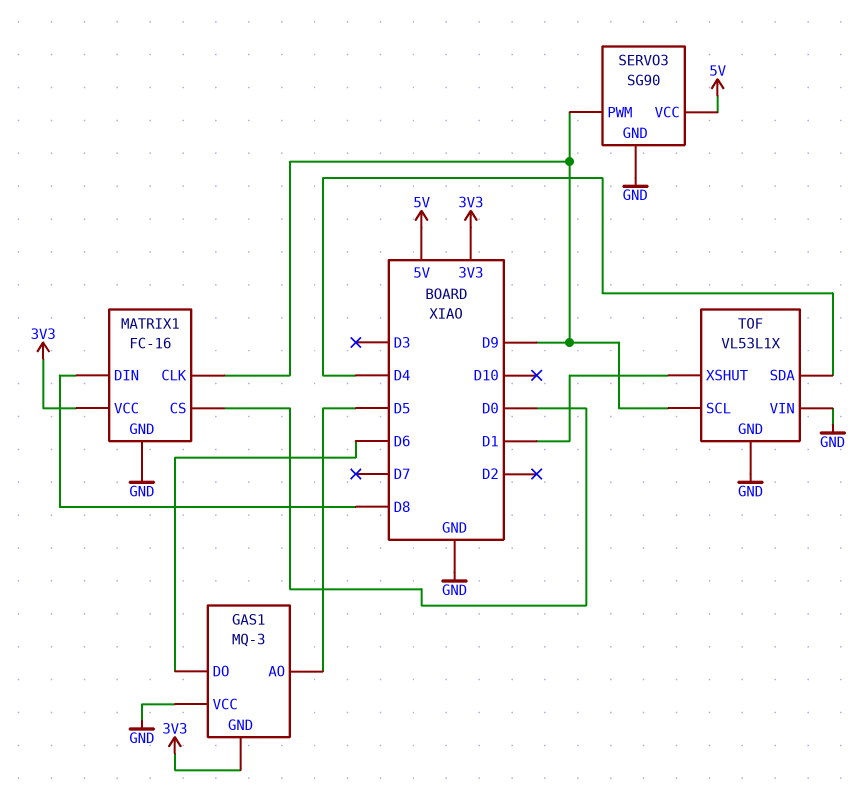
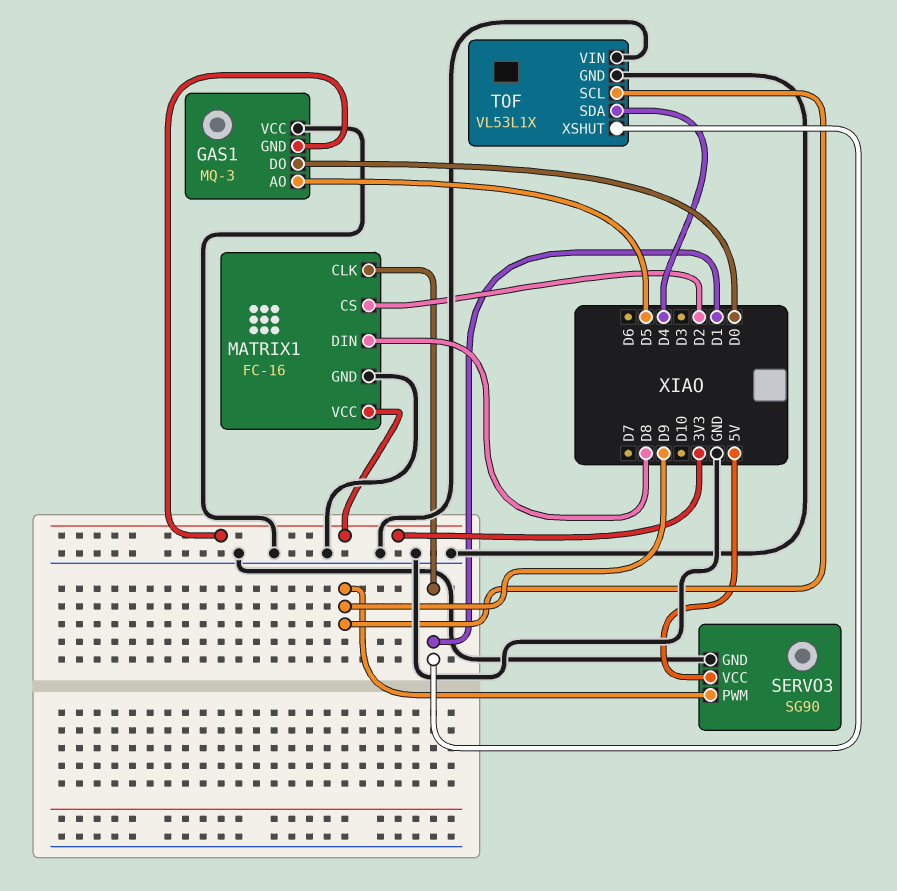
GAS1 pin DO: D6 -> D0
MATRIX1 pin CLK: D9 -> D1
MATRIX1 pin CS: D0 -> D2

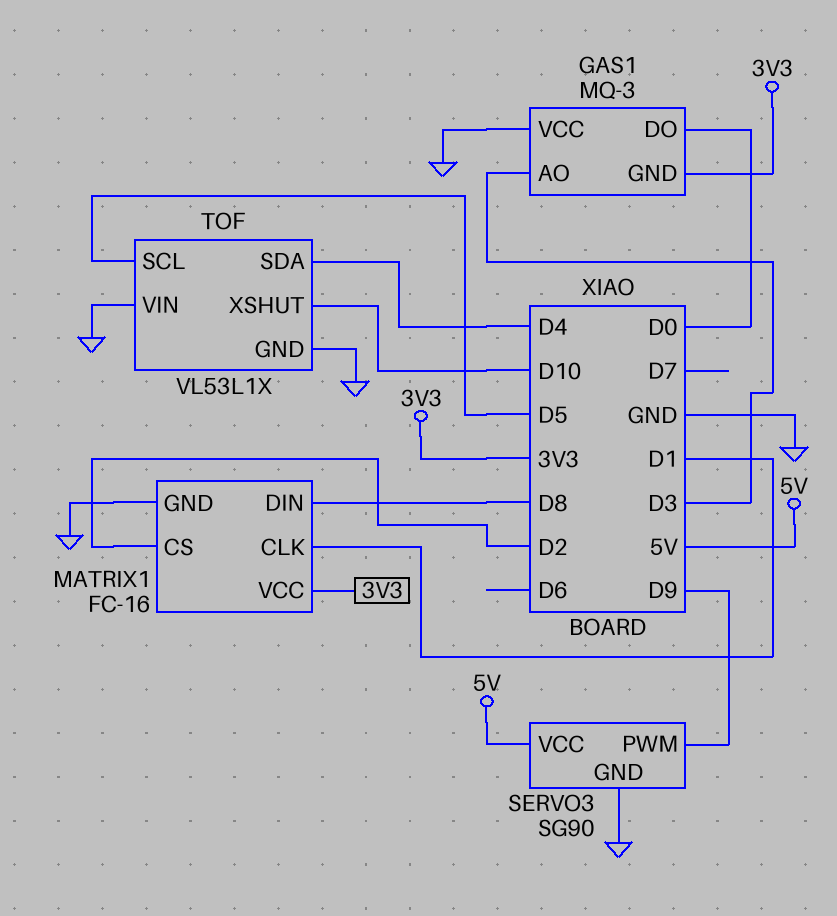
GAS1 pin AO: D5 -> D3
TOF pin SCL: D9 -> D5
TOF pin XSHUT: D1 -> D10

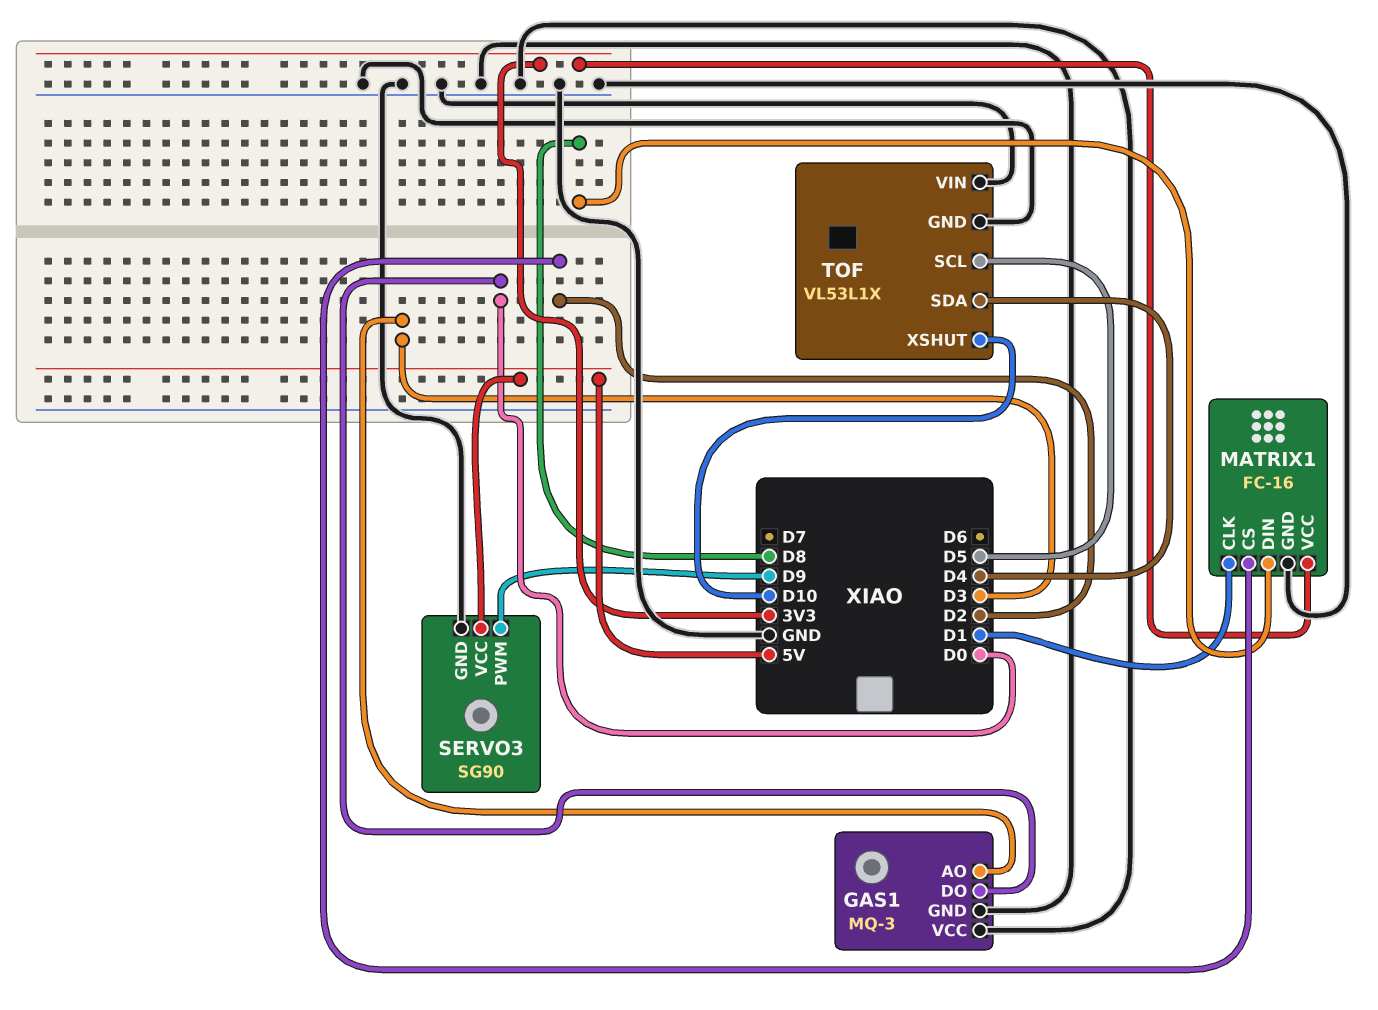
GAS1 pin GND: 3V3 -> GND

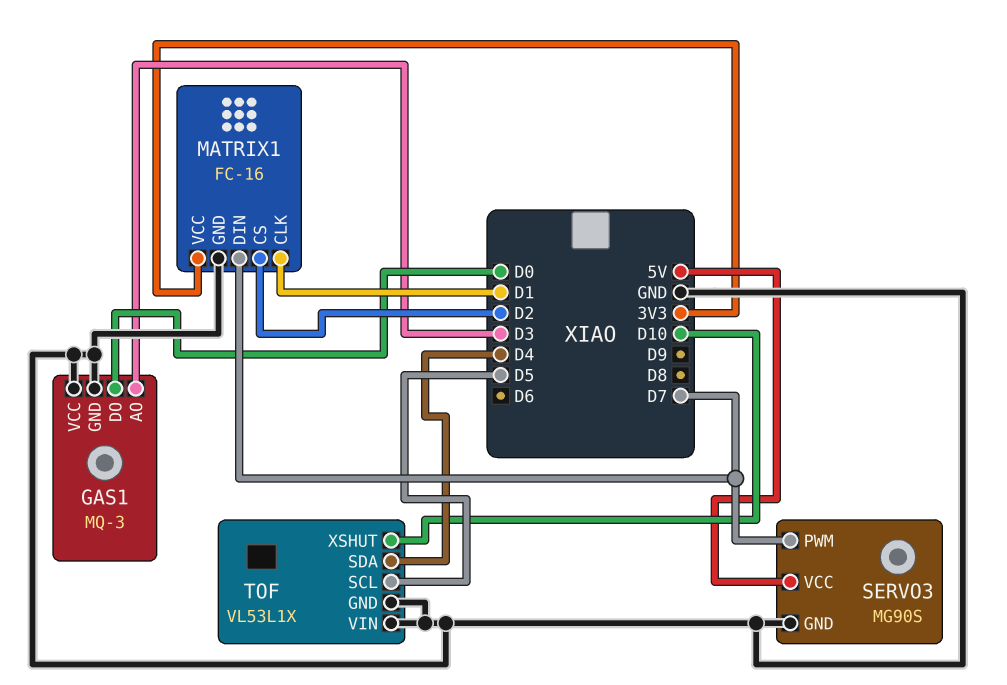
MATRIX1 pin DIN: D8 -> D7
SERVO3: SG90 -> MG90S
SERVO3 pin PWM: D9 -> D7

